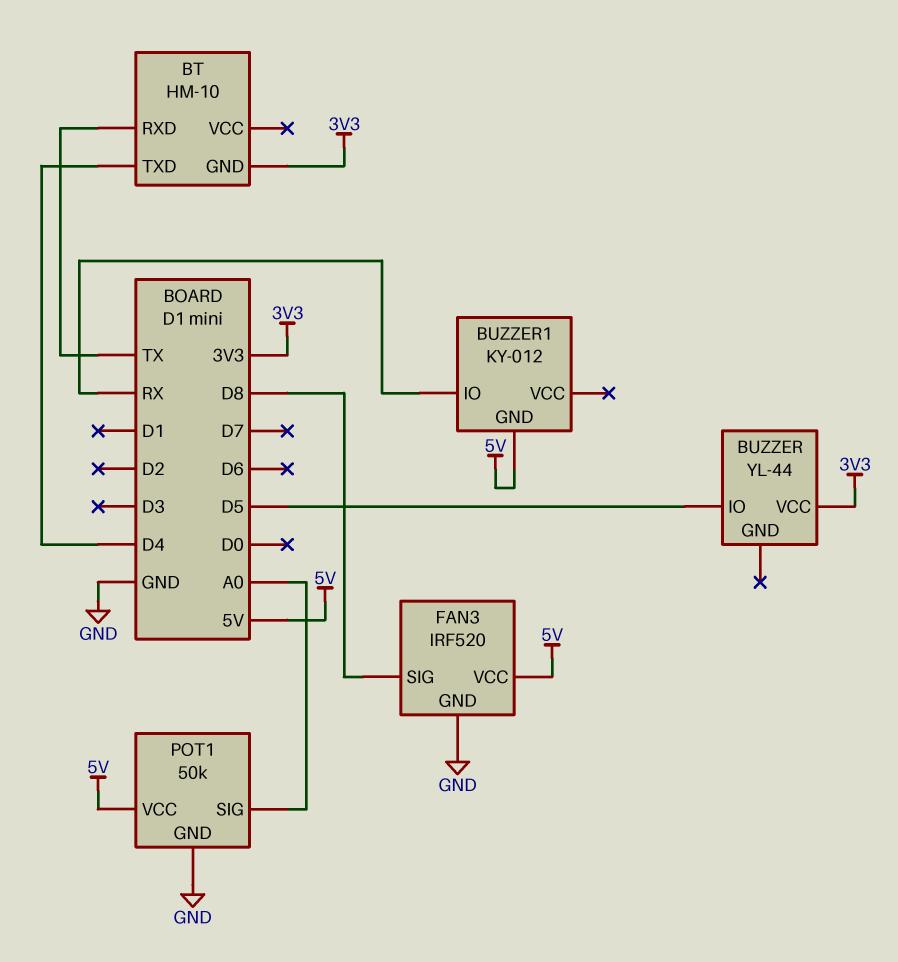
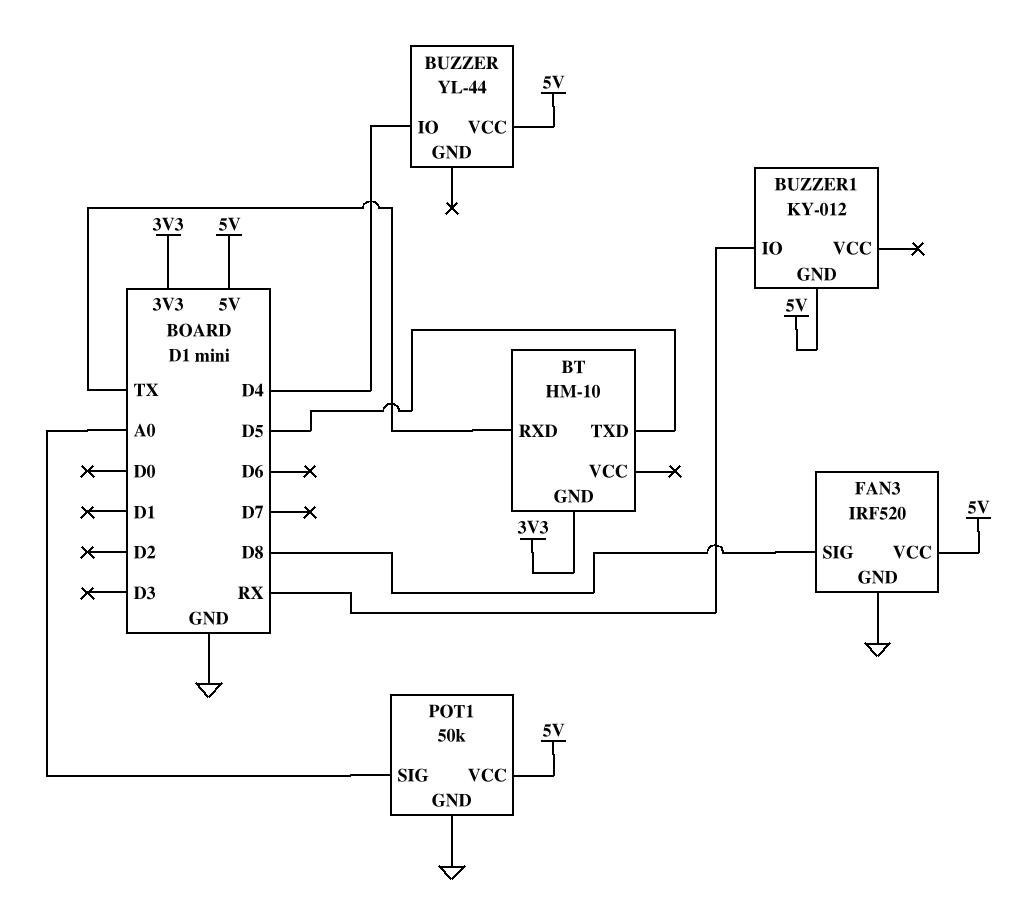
BT pin TXD: D4 -> D5
BUZZER pin IO: D5 -> D4
BUZZER pin VCC: 3V3 -> 5V

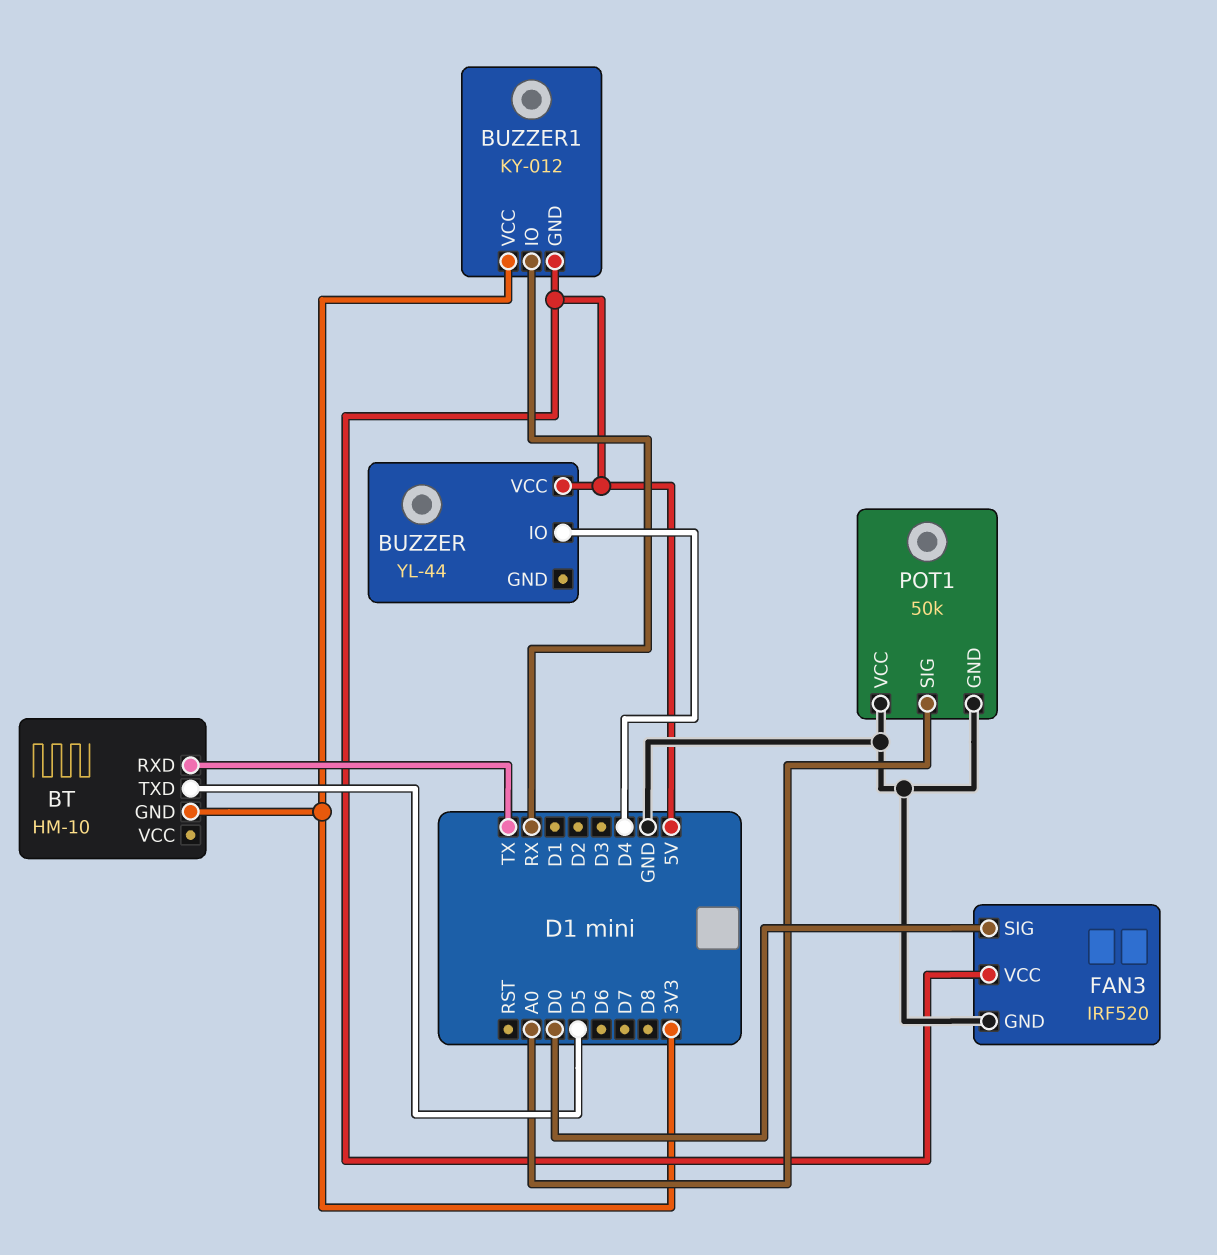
BUZZER1 pin VCC: none -> 3V3
FAN3 pin SIG: D8 -> D0
POT1 pin VCC: 5V -> GND

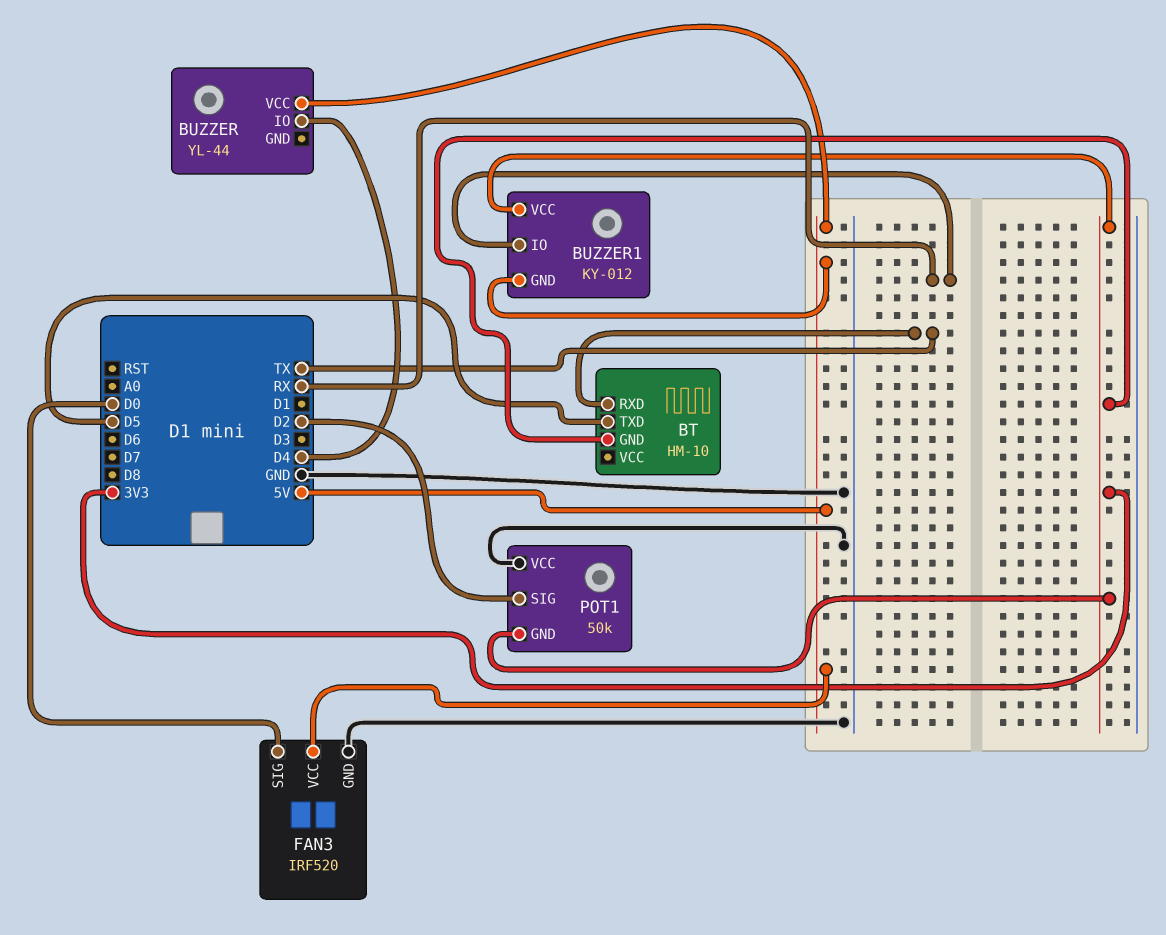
POT1 pin GND: GND -> 3V3
POT1 pin SIG: A0 -> D2

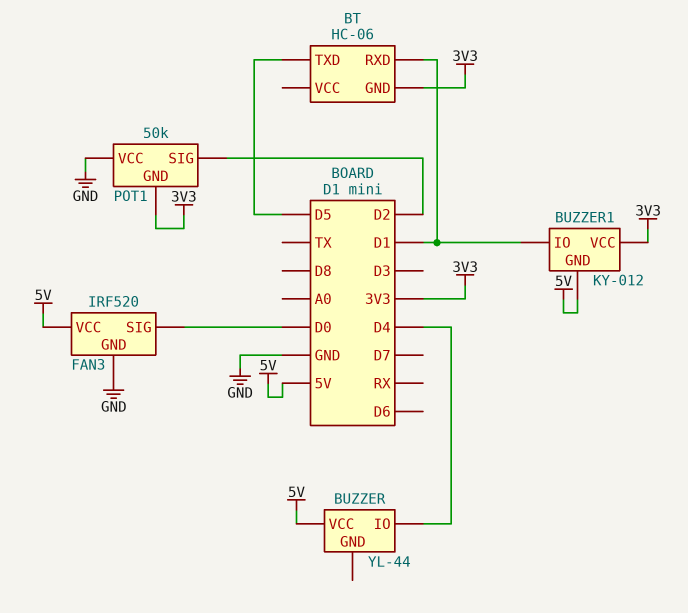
BT: HM-10 -> HC-06
BT pin RXD: TX -> D1
BUZZER1 pin IO: RX -> D1

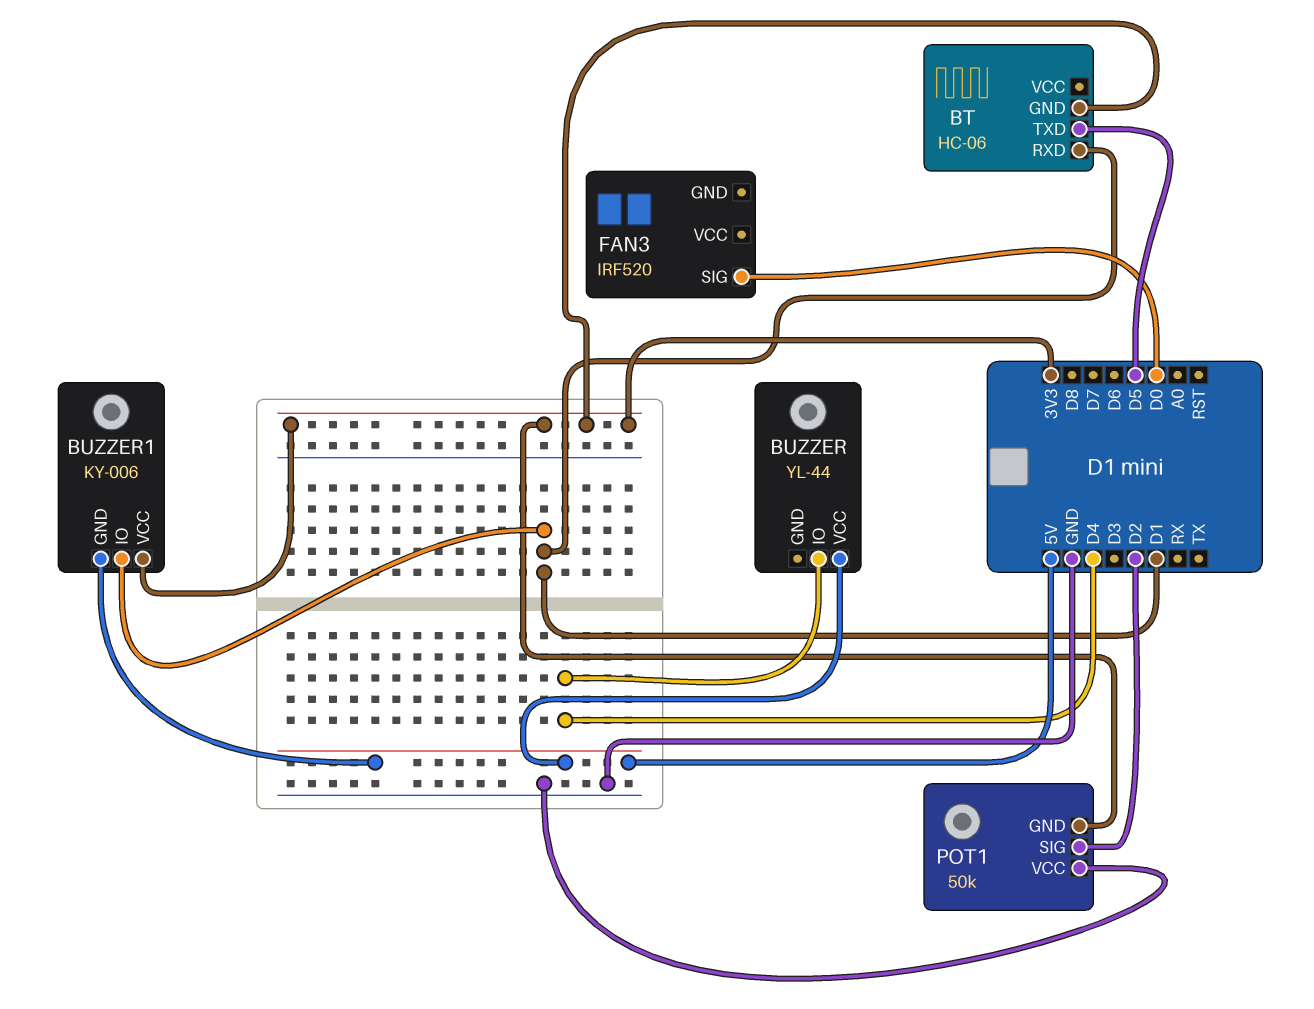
BUZZER1: KY-012 -> KY-006
FAN3 pin GND: GND -> none
FAN3 pin VCC: 5V -> none

